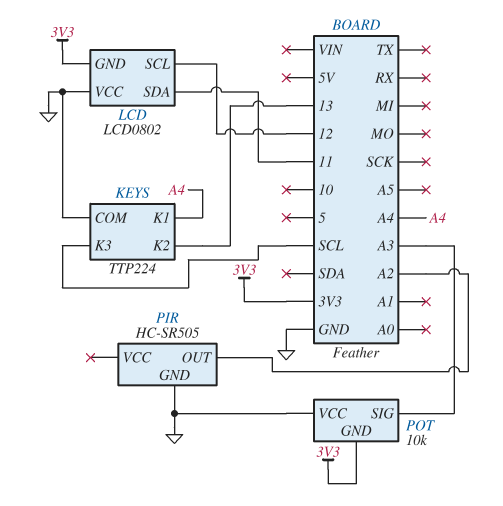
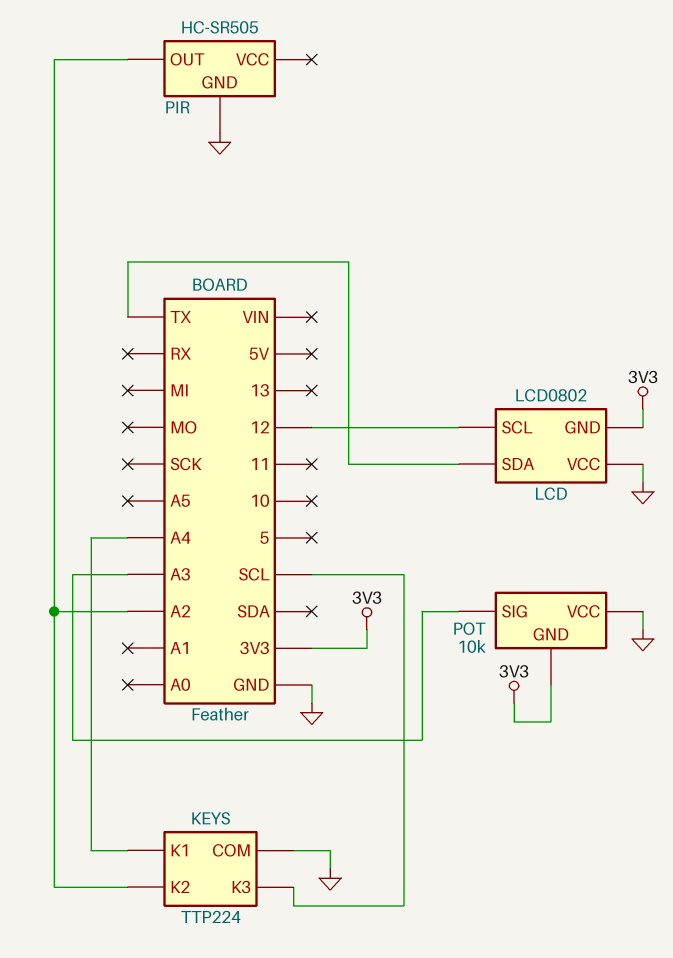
KEYS pin K2: 13 -> A2
LCD pin SDA: 11 -> TX

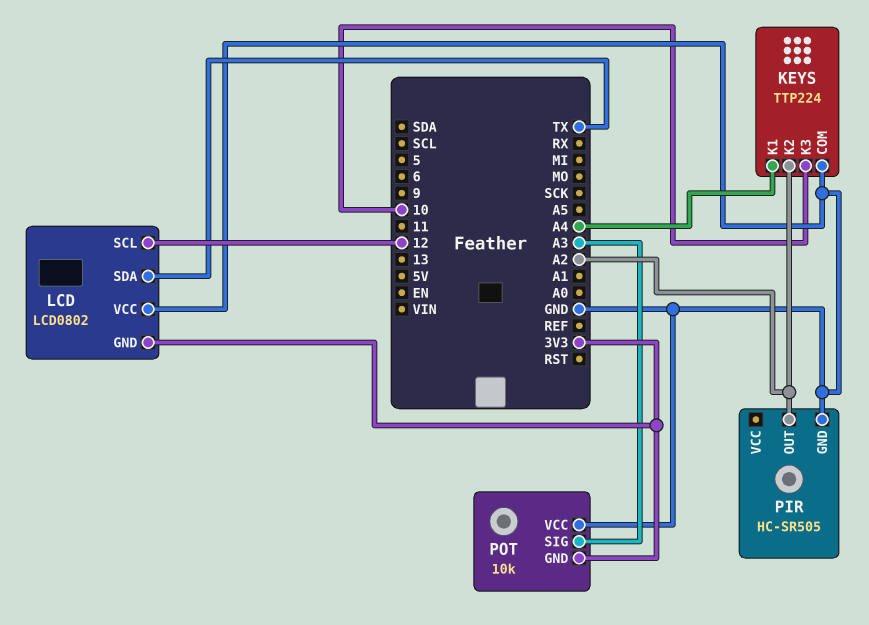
KEYS pin K3: SCL -> 10

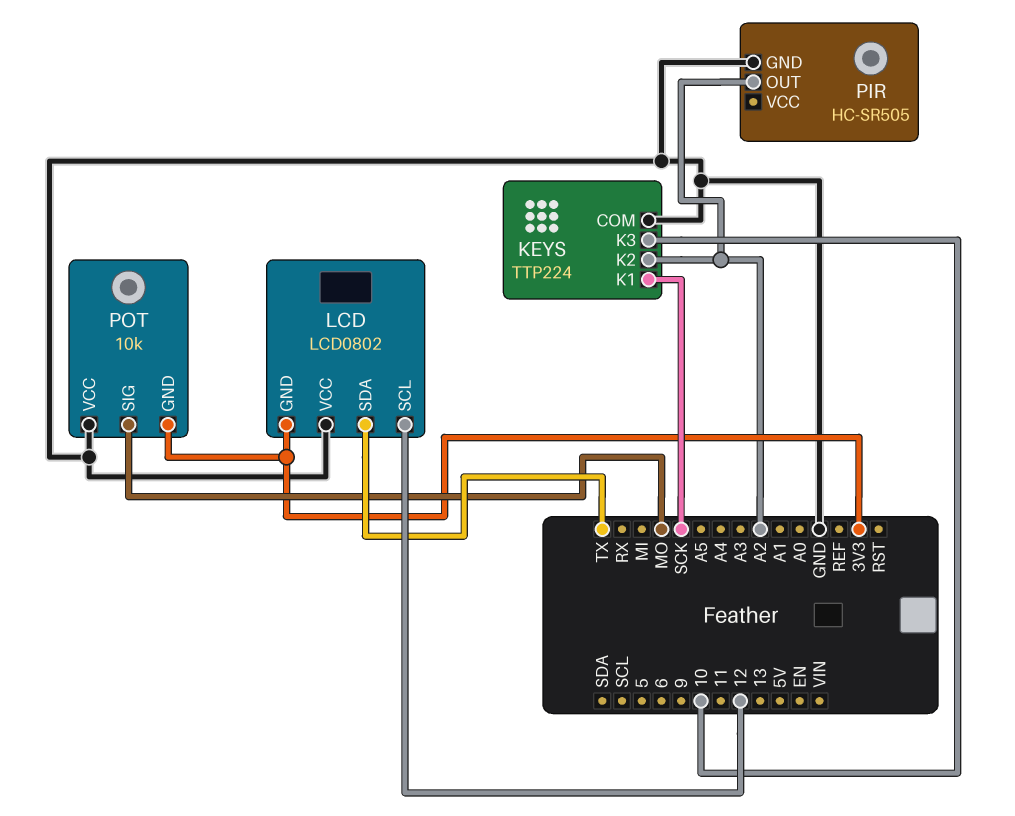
KEYS pin K1: A4 -> SCK
POT pin SIG: A3 -> MO

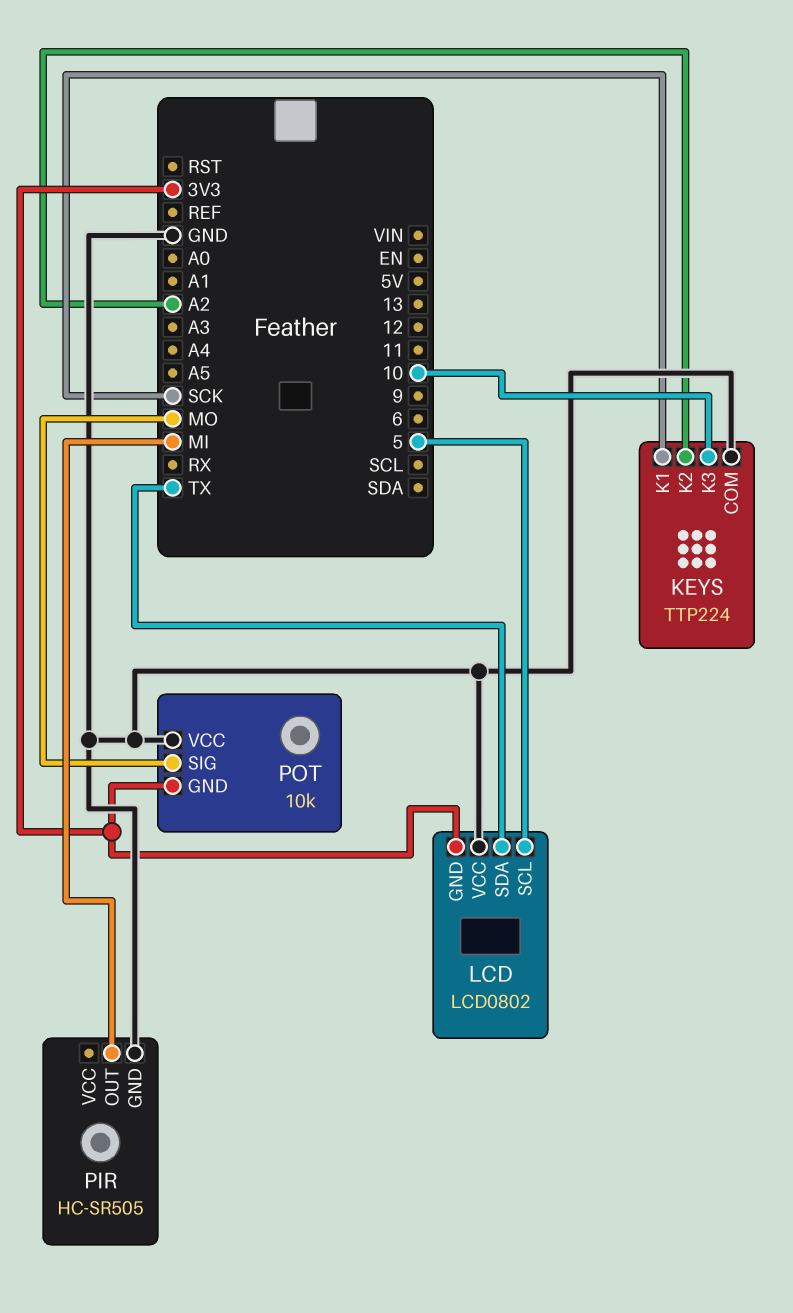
LCD pin SCL: 12 -> 5
PIR pin OUT: A2 -> MI

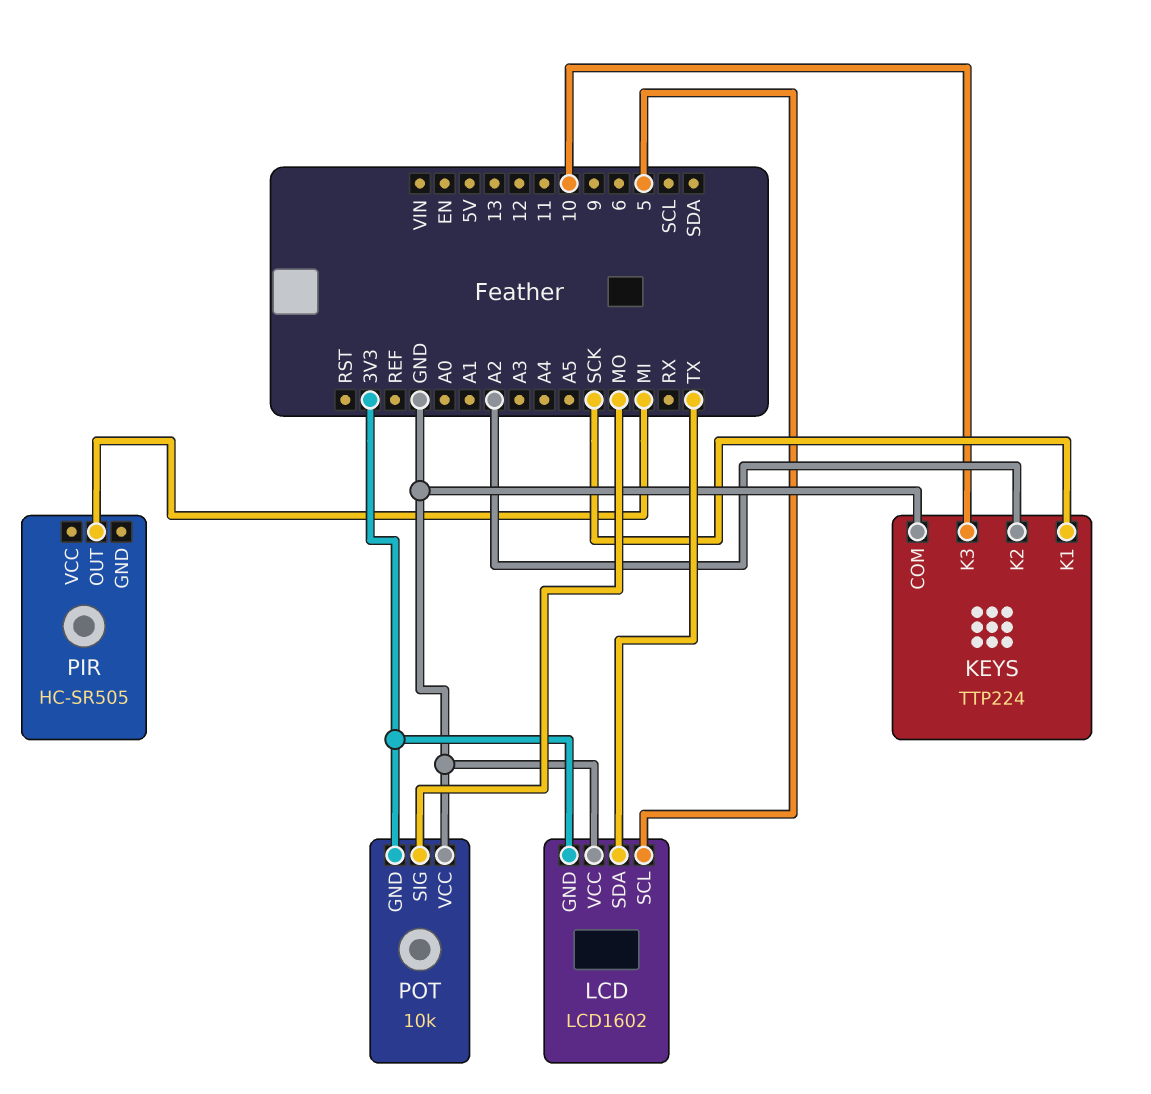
LCD: LCD0802 -> LCD1602
PIR pin GND: GND -> none

